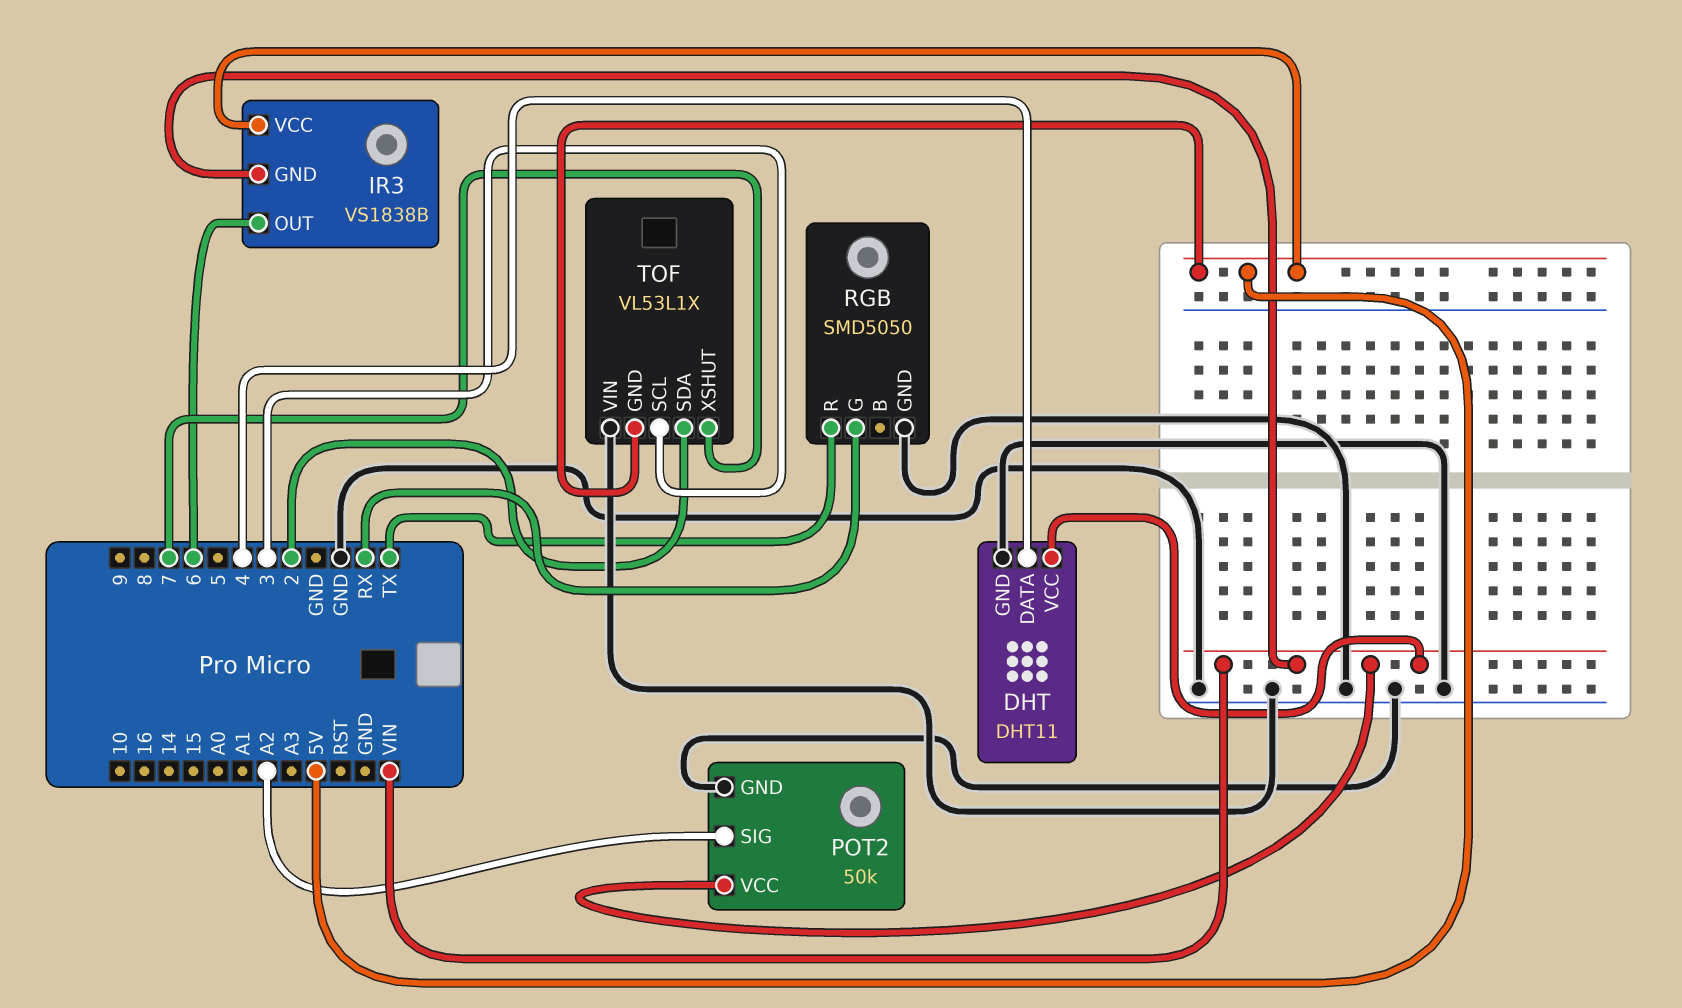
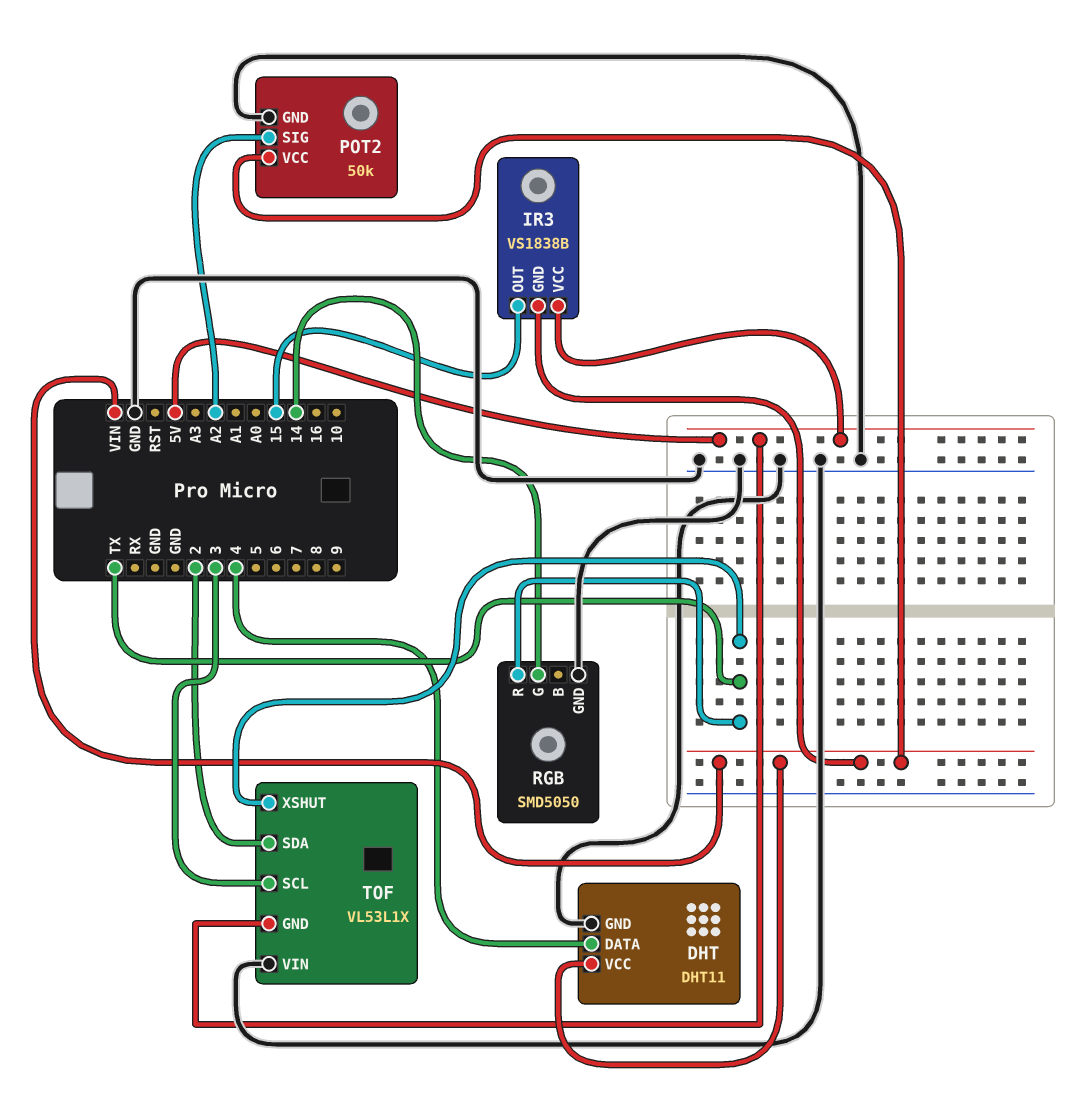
IR3 pin OUT: 6 -> 15
RGB pin G: RX -> 14
TOF pin XSHUT: 7 -> TX

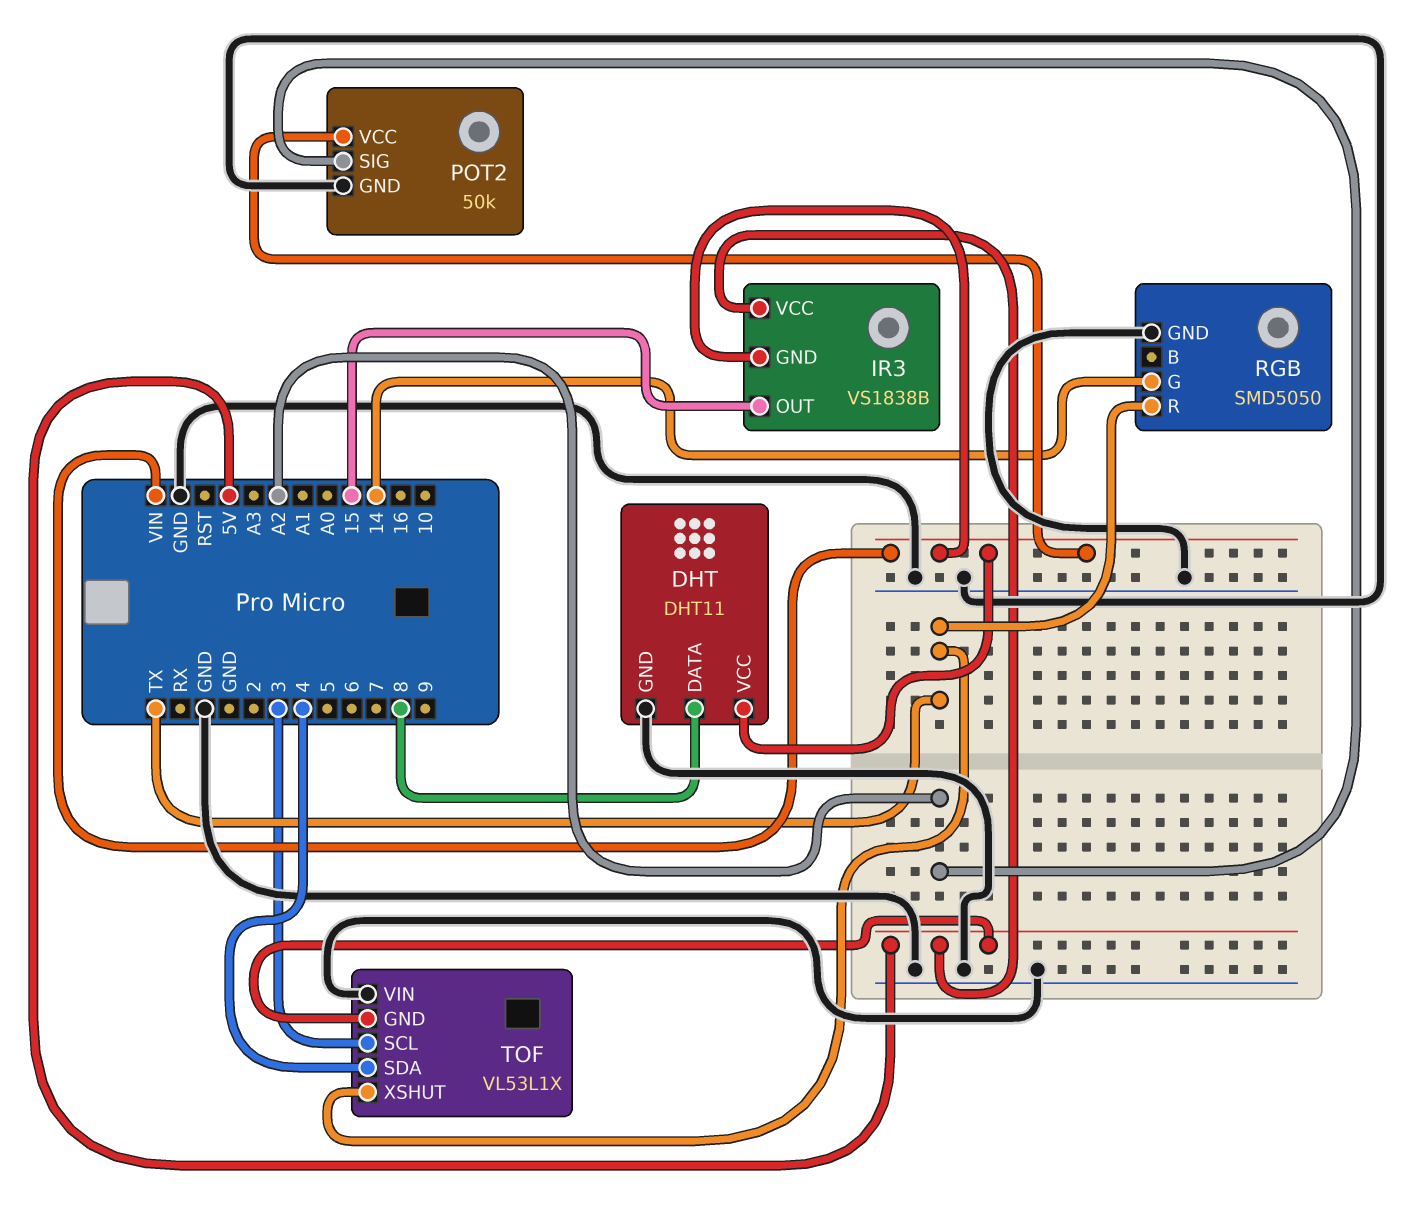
DHT pin DATA: 4 -> 8
TOF pin SDA: 2 -> 4

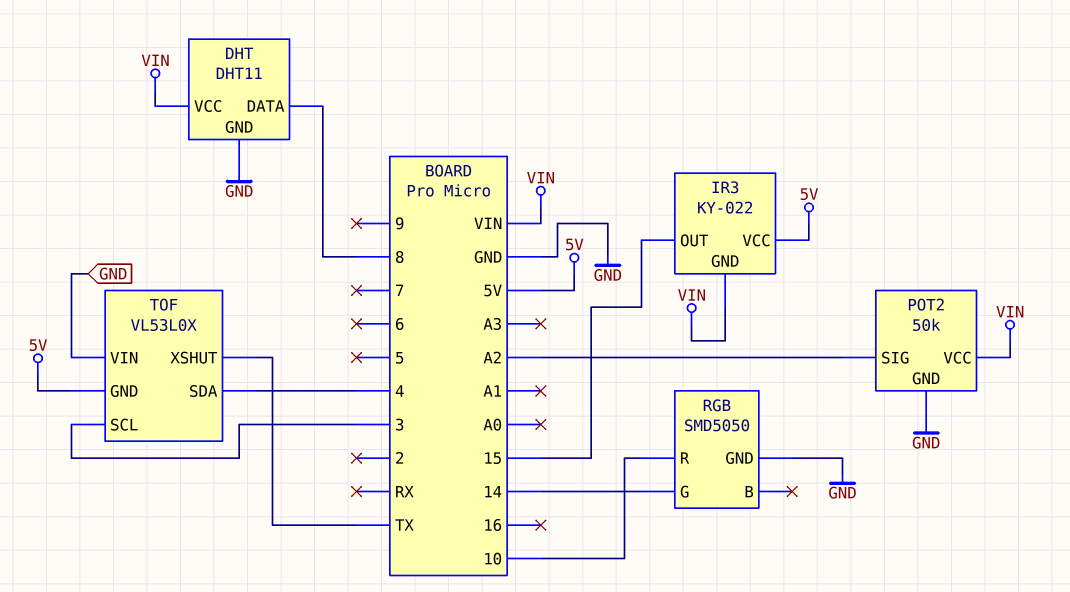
IR3: VS1838B -> KY-022
RGB pin R: TX -> 10
TOF: VL53L1X -> VL53L0X

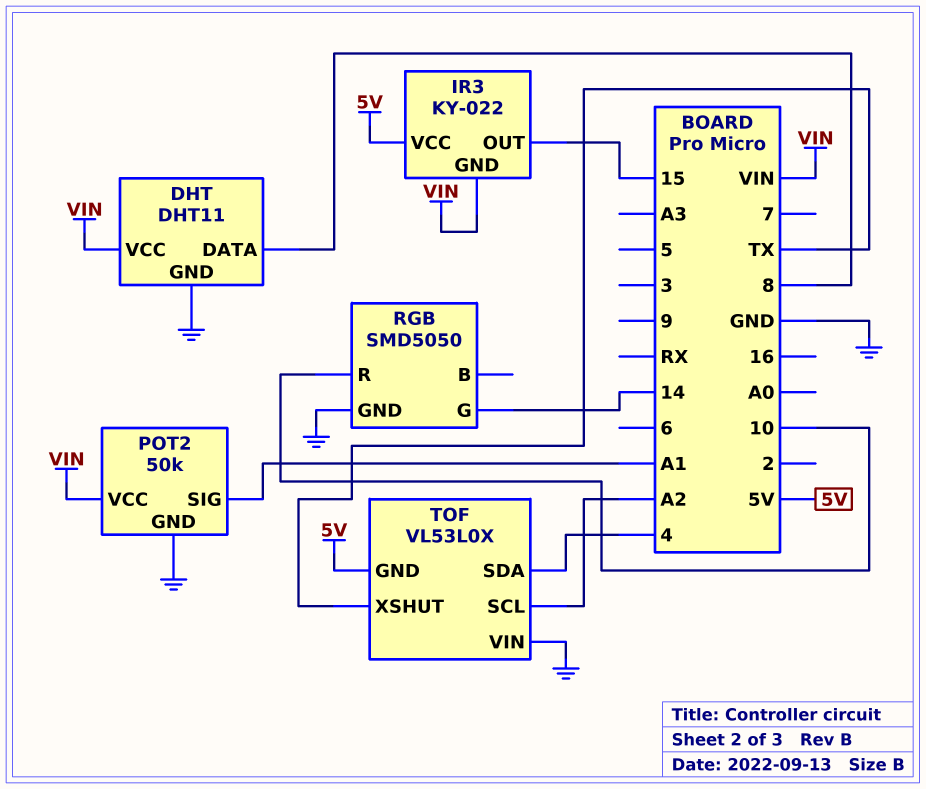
POT2 pin SIG: A2 -> A1
TOF pin SCL: 3 -> A2

